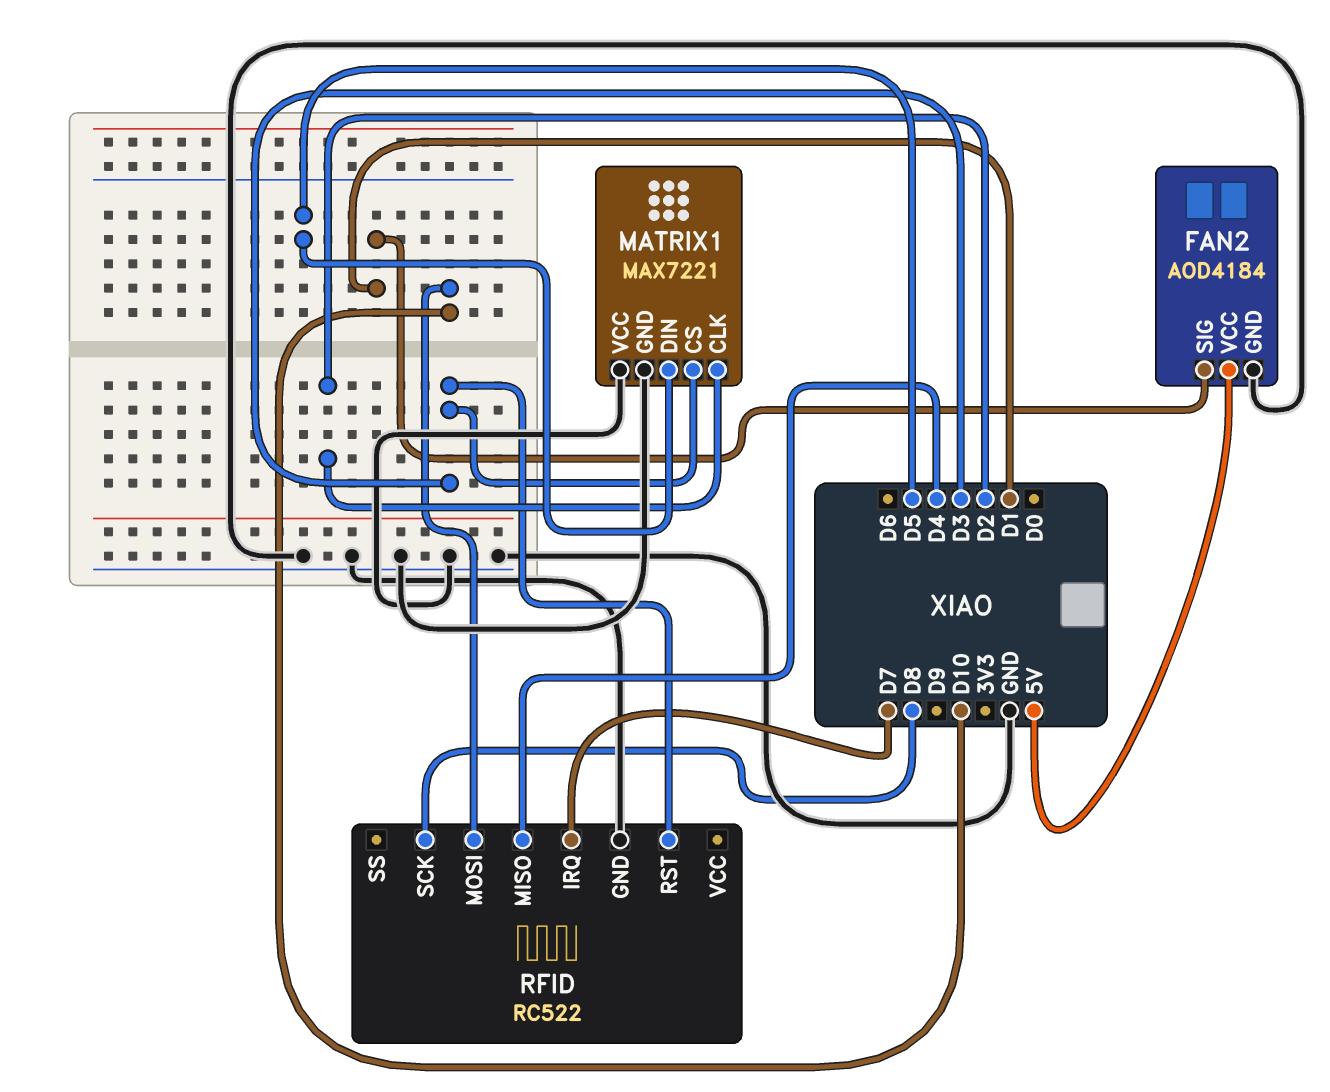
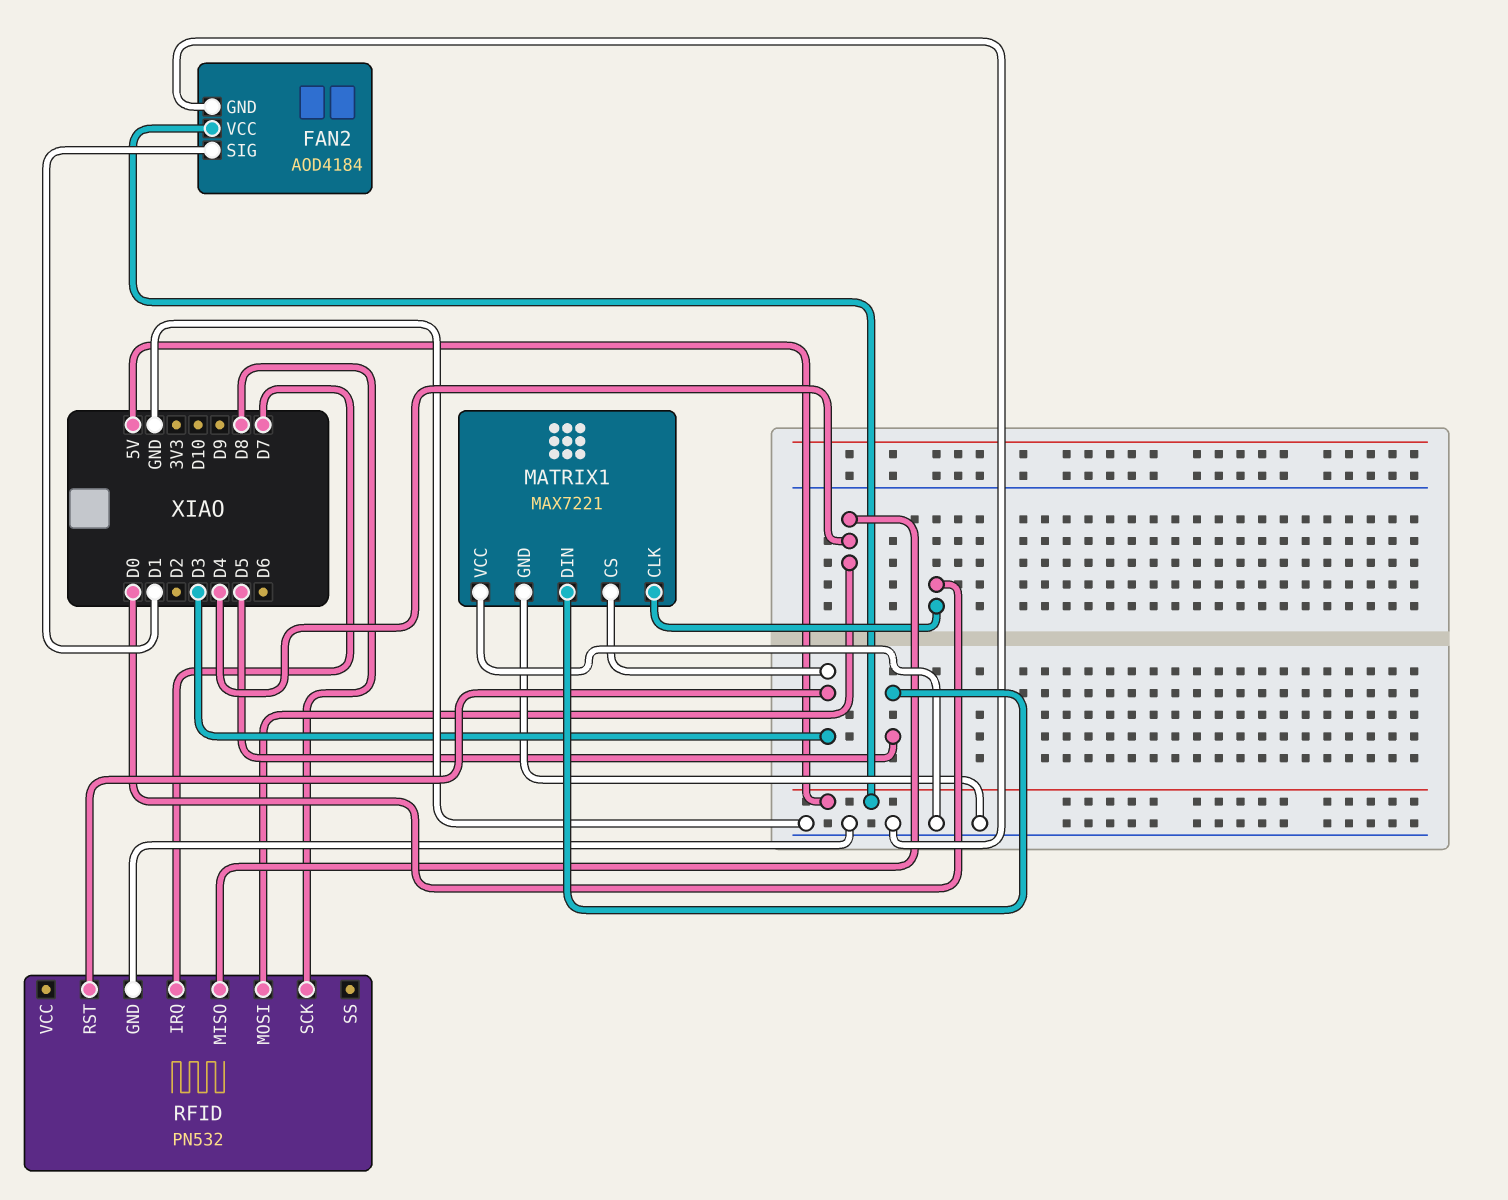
MATRIX1 pin CLK: D2 -> D0
RFID: RC522 -> PN532
RFID pin MOSI: D10 -> D4

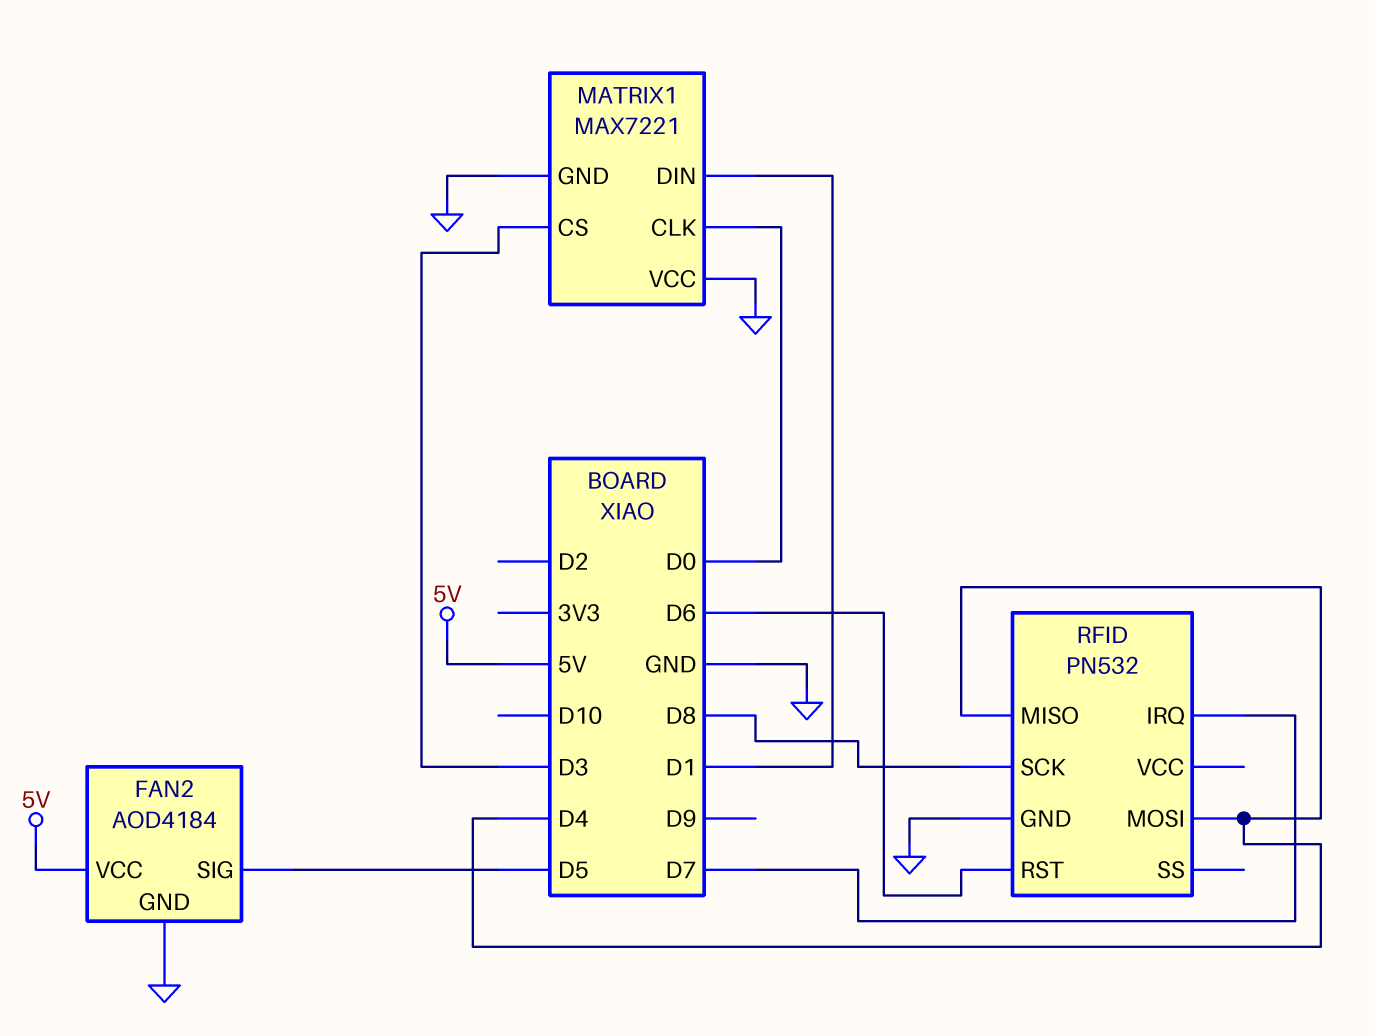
FAN2 pin SIG: D1 -> D5
MATRIX1 pin DIN: D5 -> D1
RFID pin RST: D3 -> D6

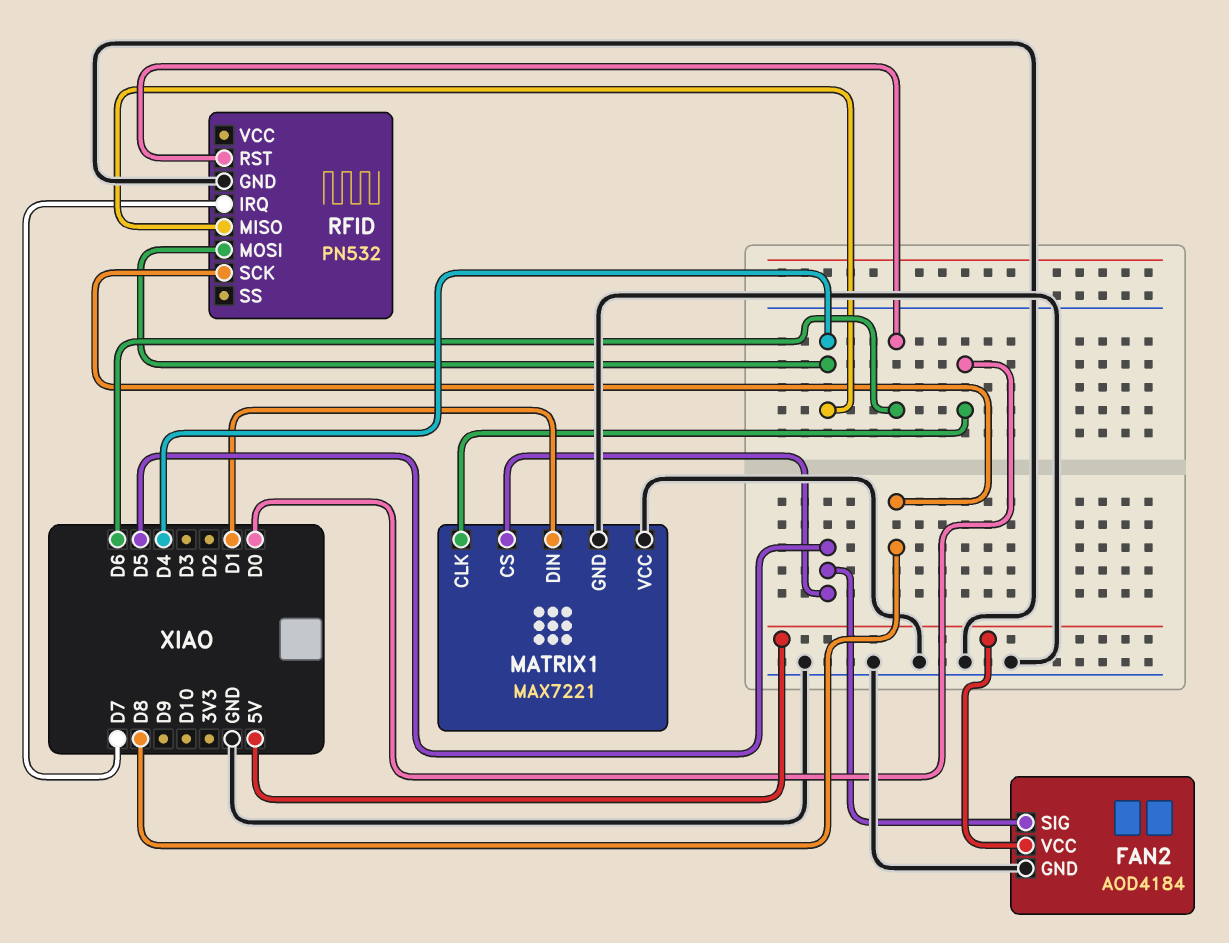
MATRIX1 pin CS: D3 -> D5

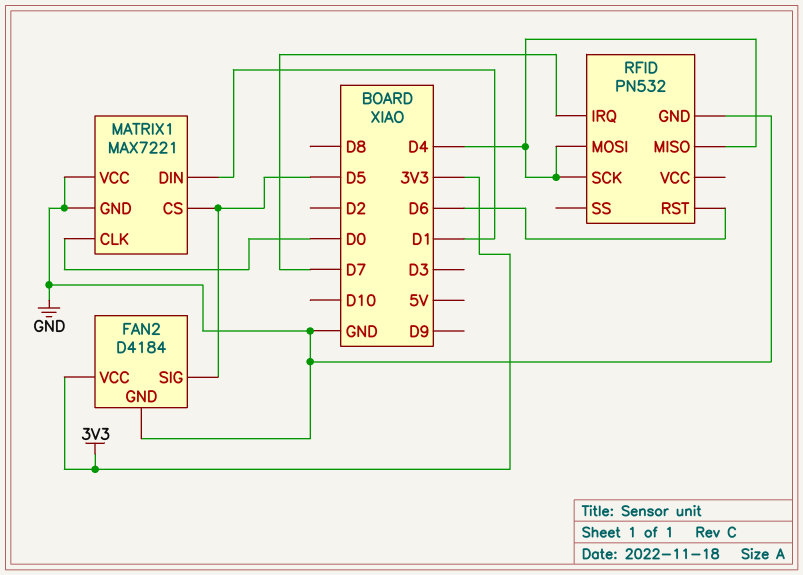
FAN2: AOD4184 -> D4184
FAN2 pin VCC: 5V -> 3V3
RFID pin SCK: D8 -> D4

